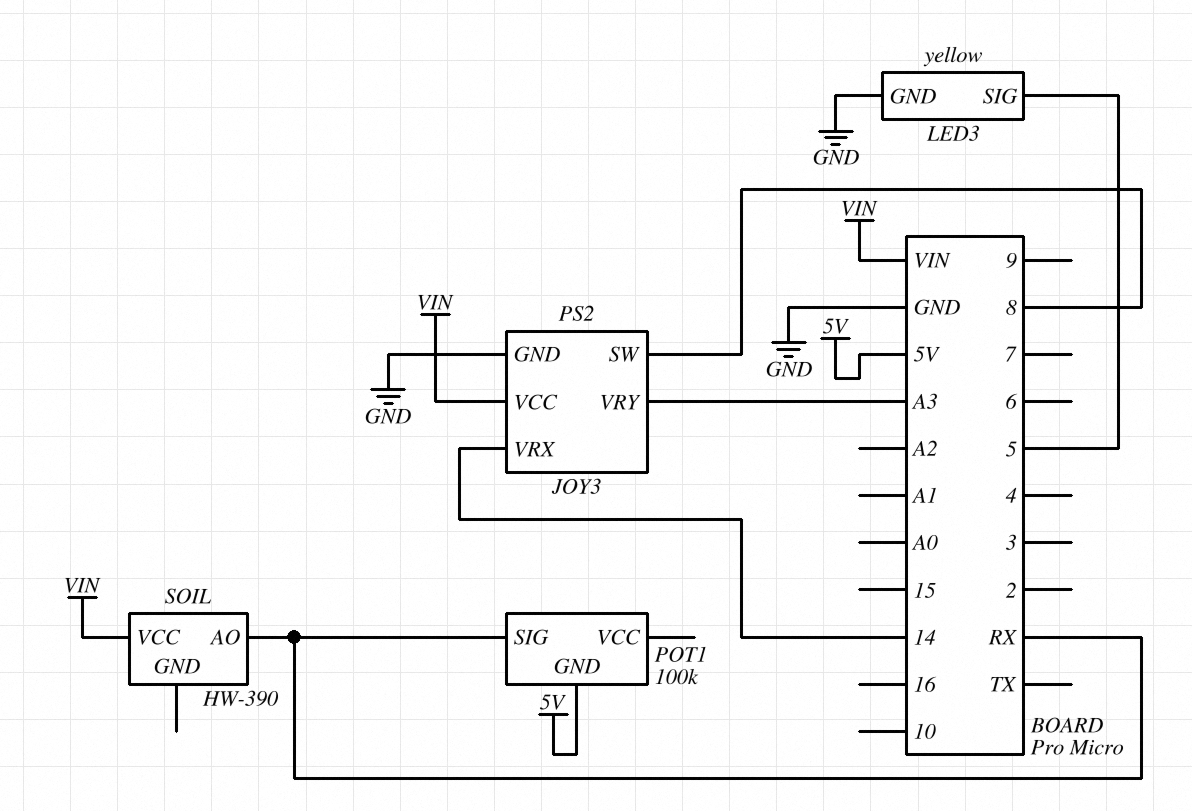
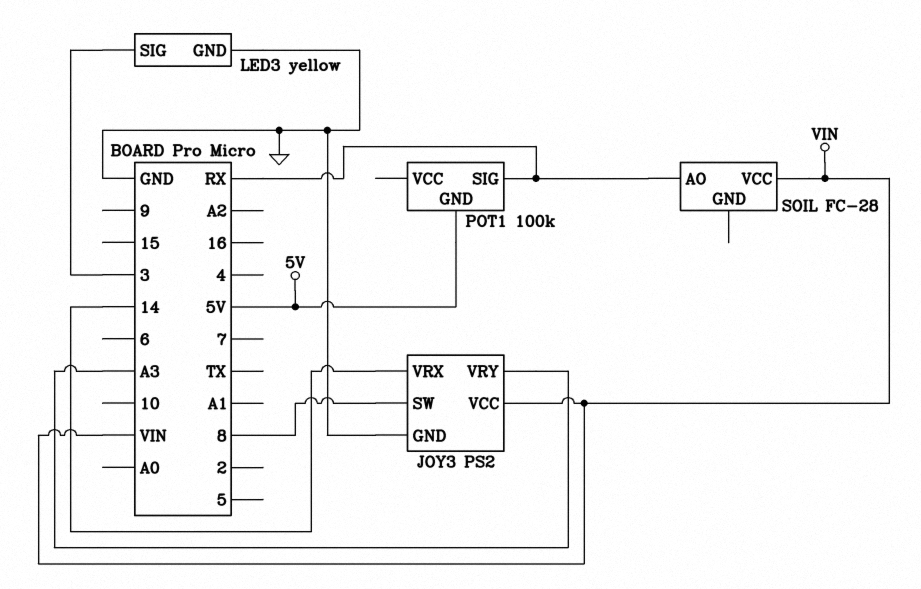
LED3 pin SIG: 5 -> 3
SOIL: HW-390 -> FC-28

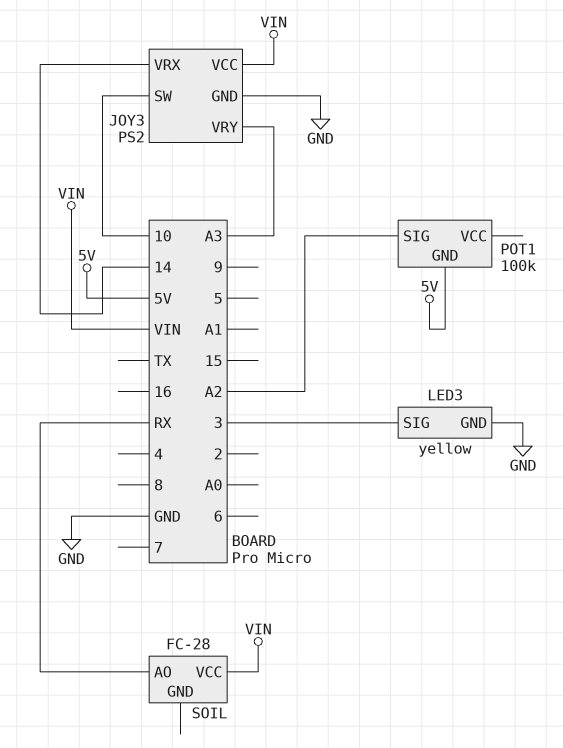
JOY3 pin SW: 8 -> 10
POT1 pin SIG: RX -> A2

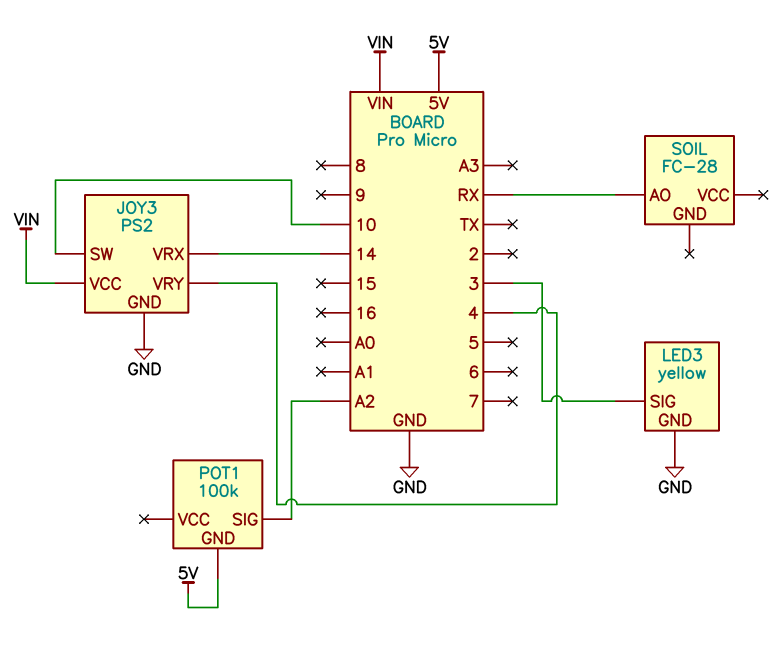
JOY3 pin VRY: A3 -> 4
SOIL pin VCC: VIN -> none

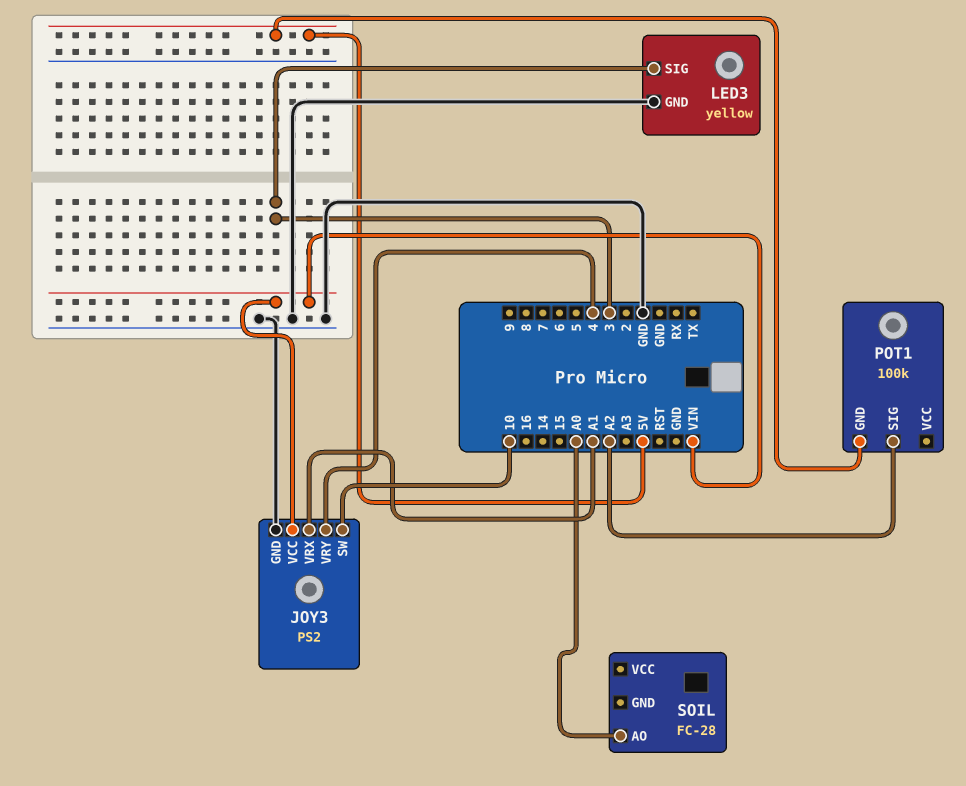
JOY3 pin VRX: 14 -> A1
SOIL pin AO: RX -> A0

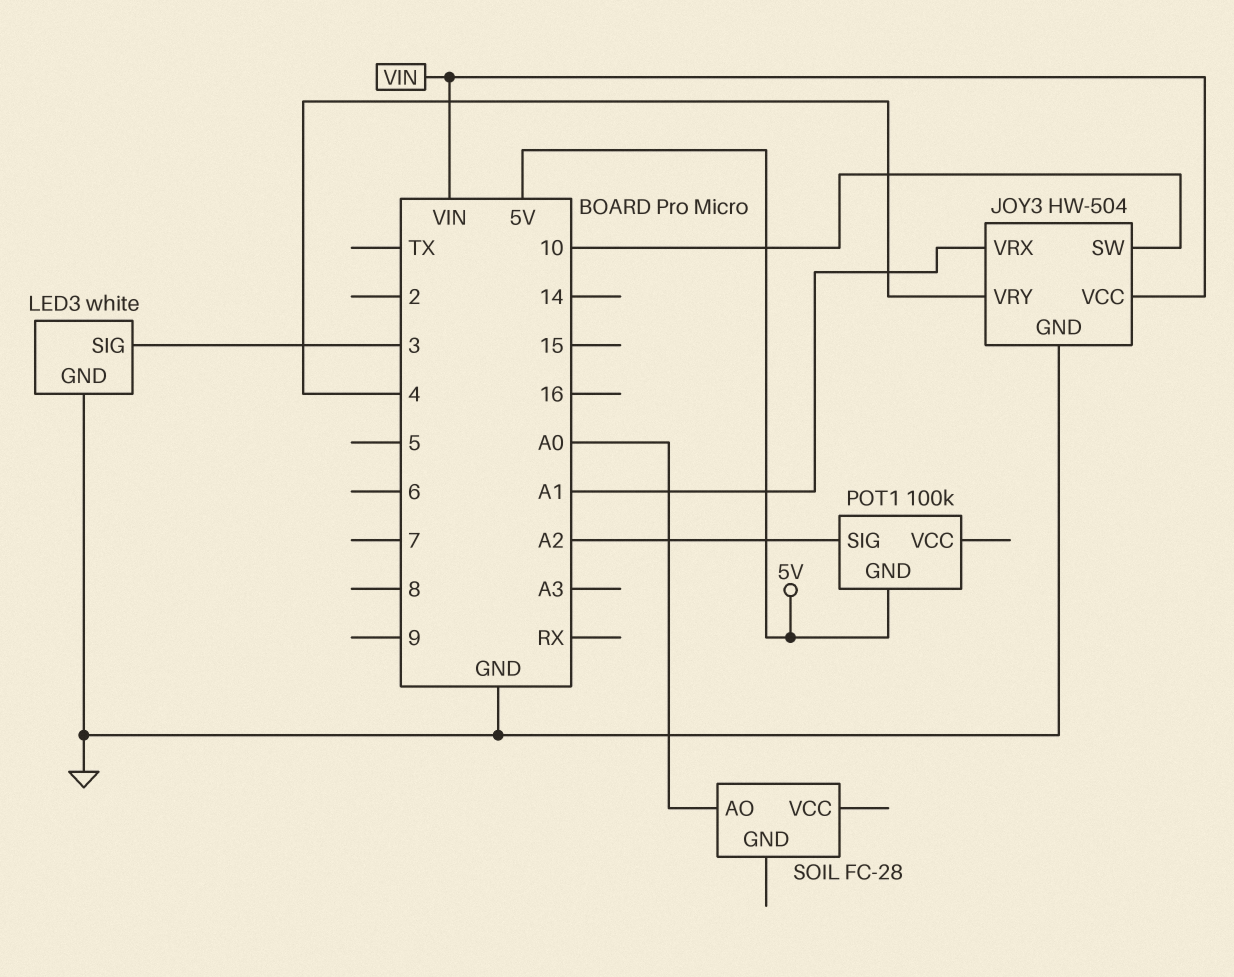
JOY3: PS2 -> HW-504
LED3: yellow -> white

